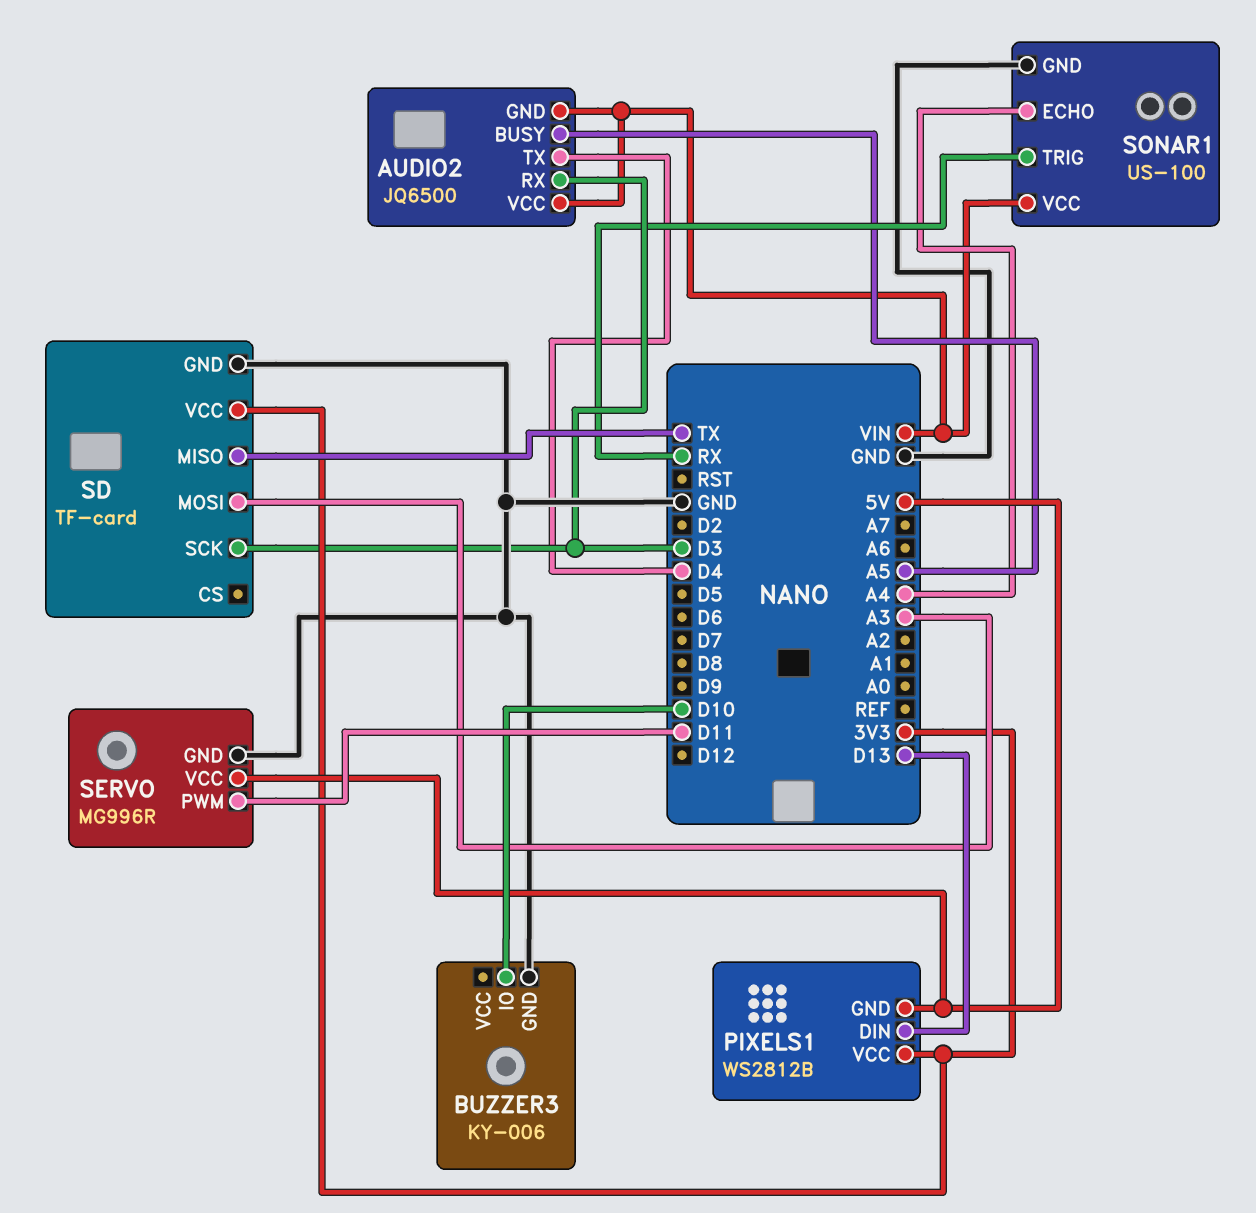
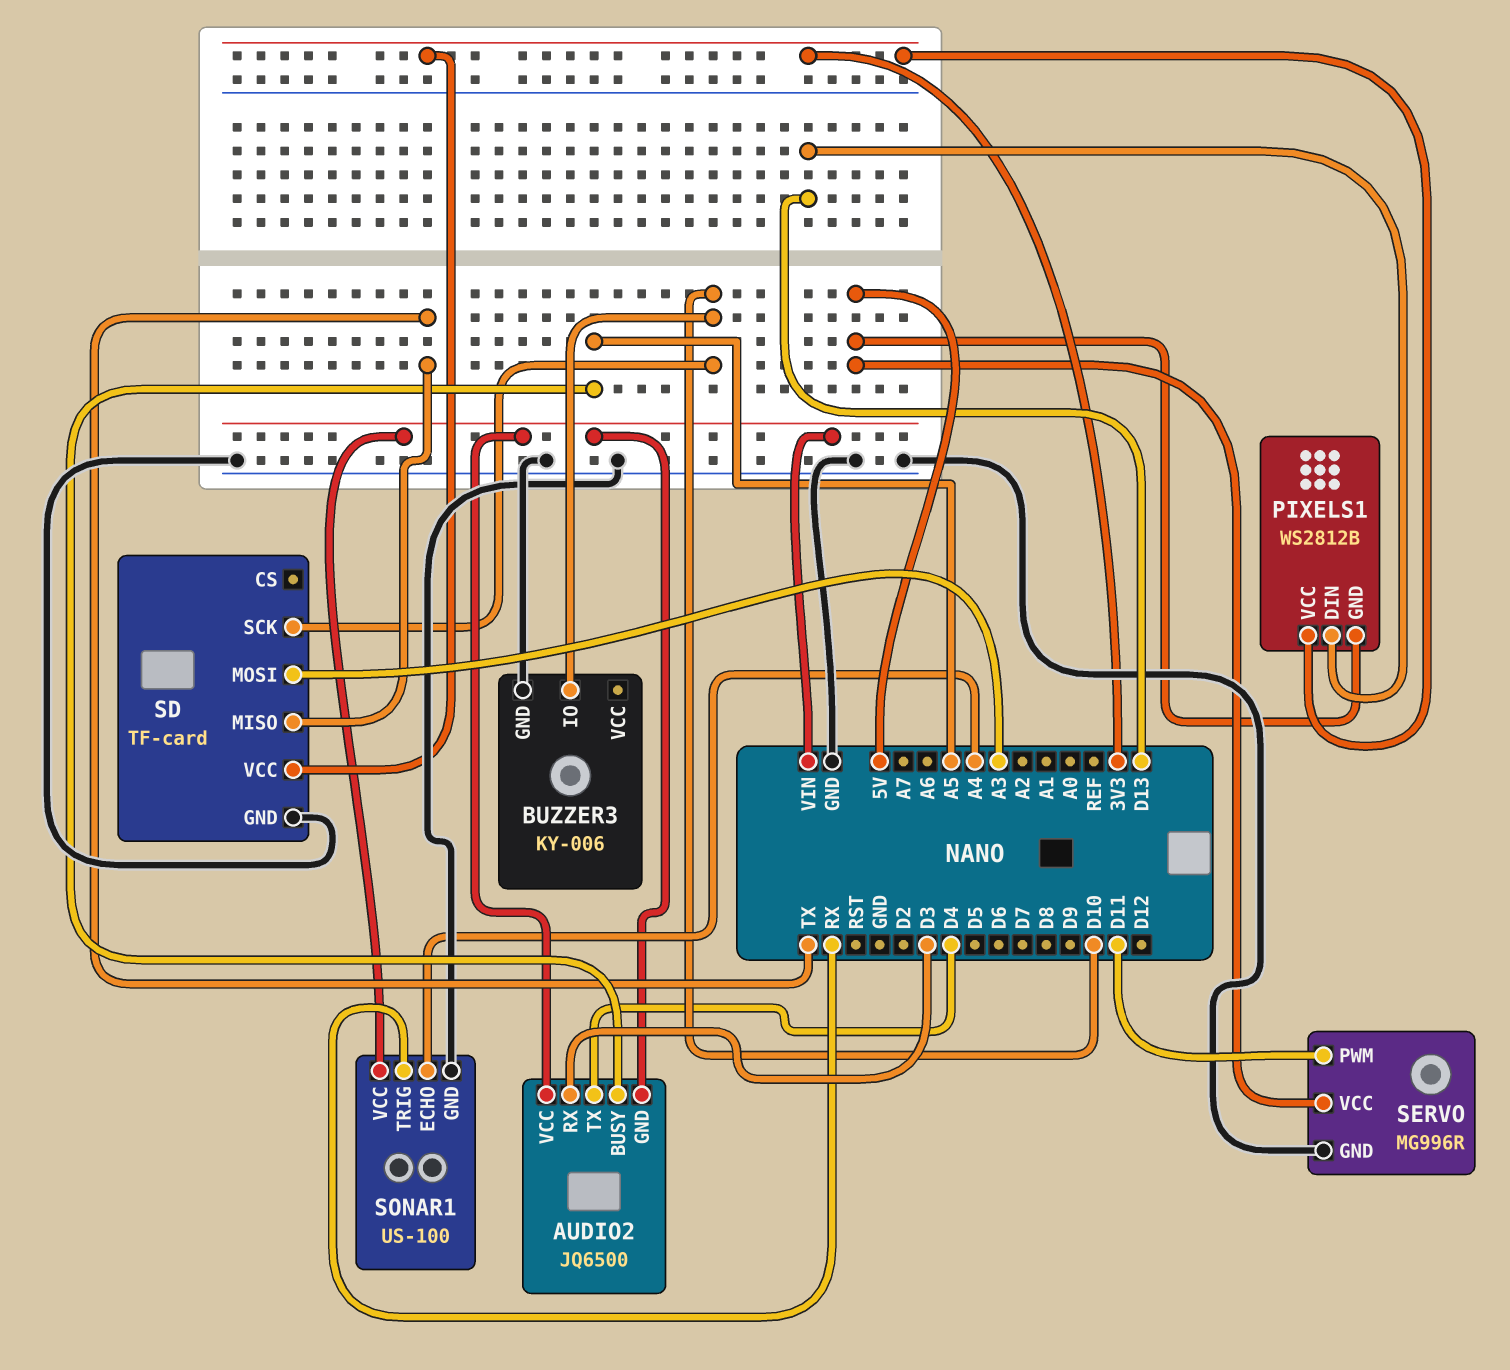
SD pin SCK: D3 -> D10

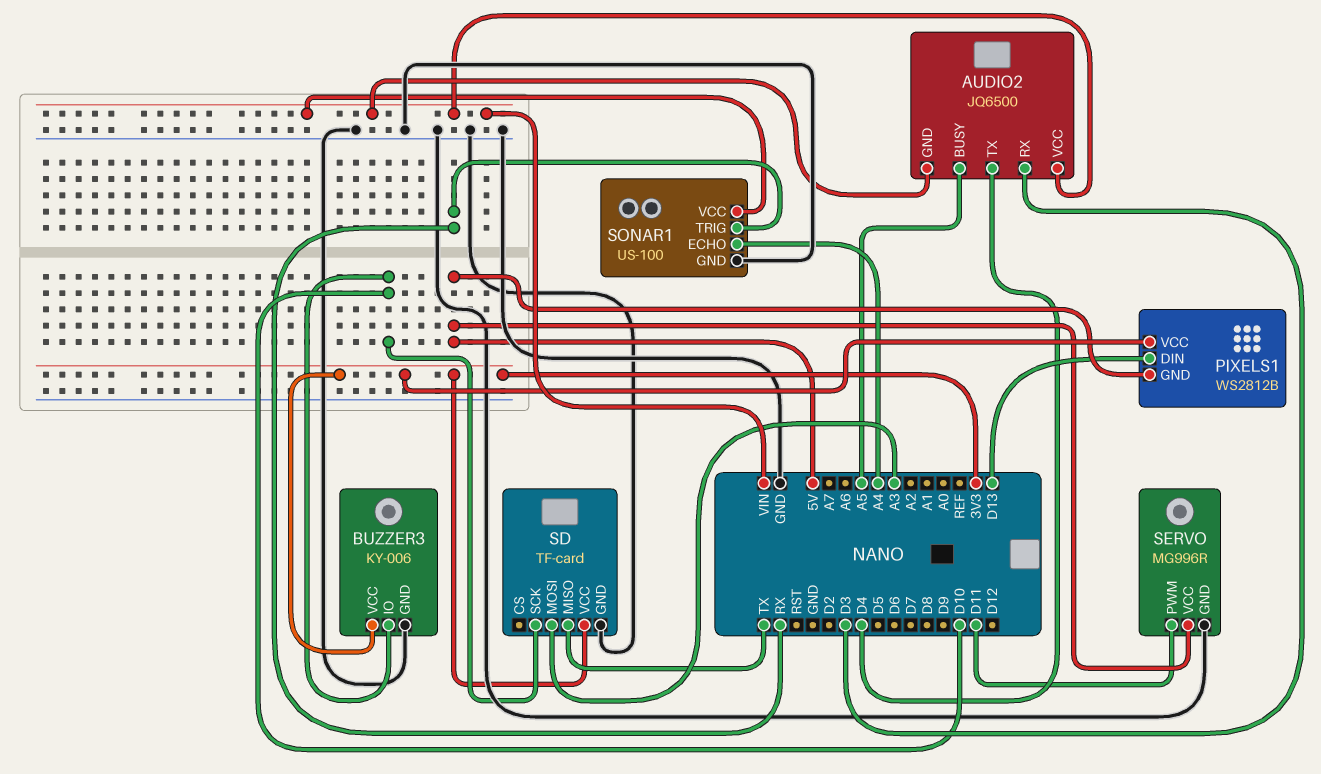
BUZZER3 pin VCC: none -> 3V3

